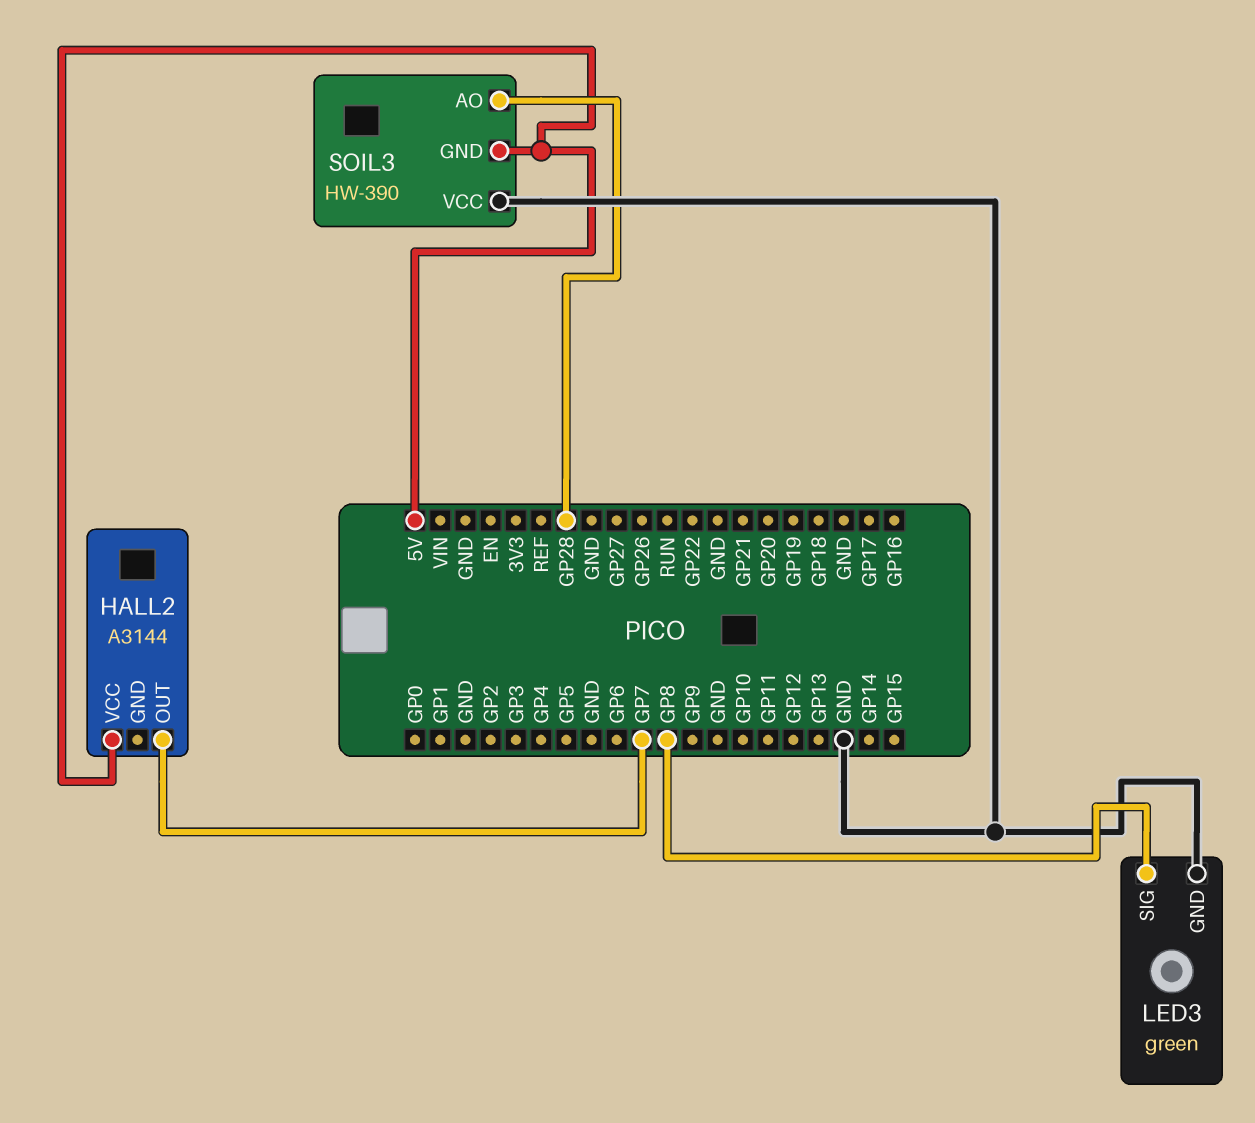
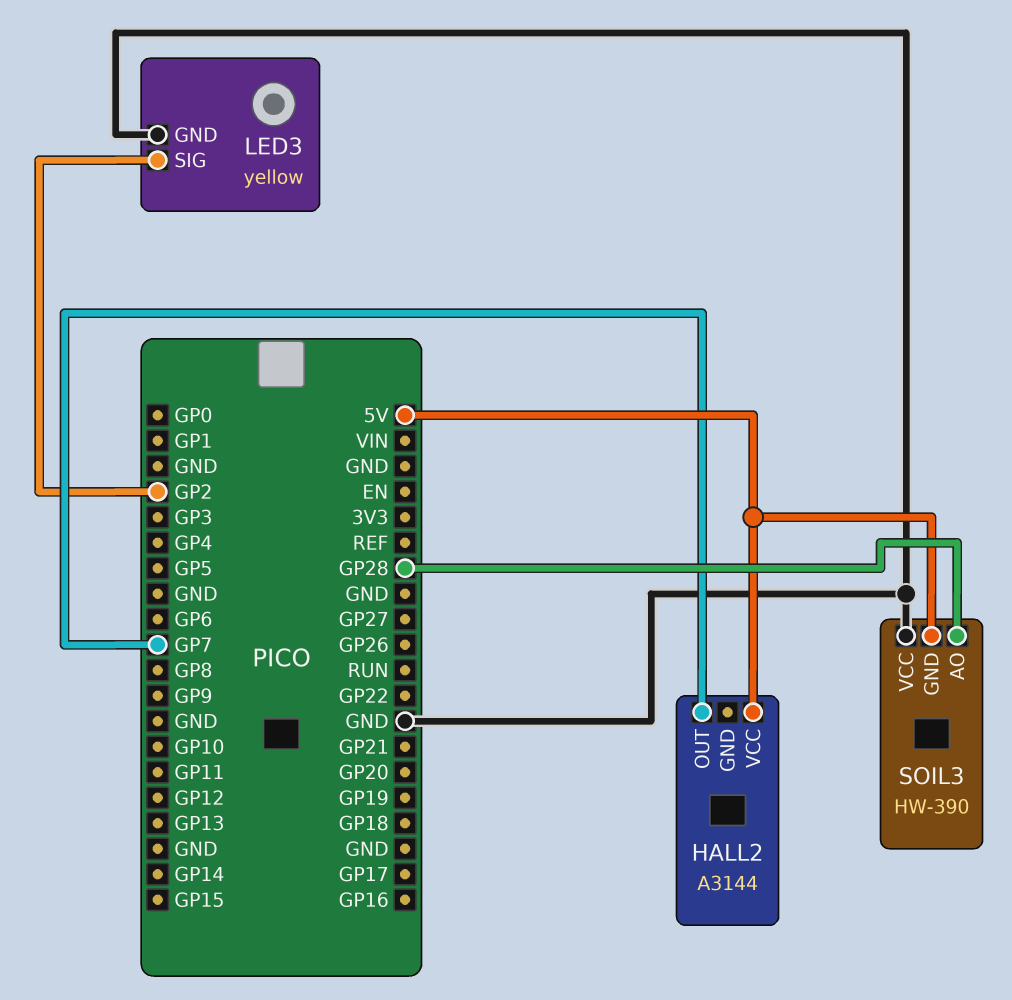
LED3: green -> yellow
LED3 pin SIG: GP8 -> GP2

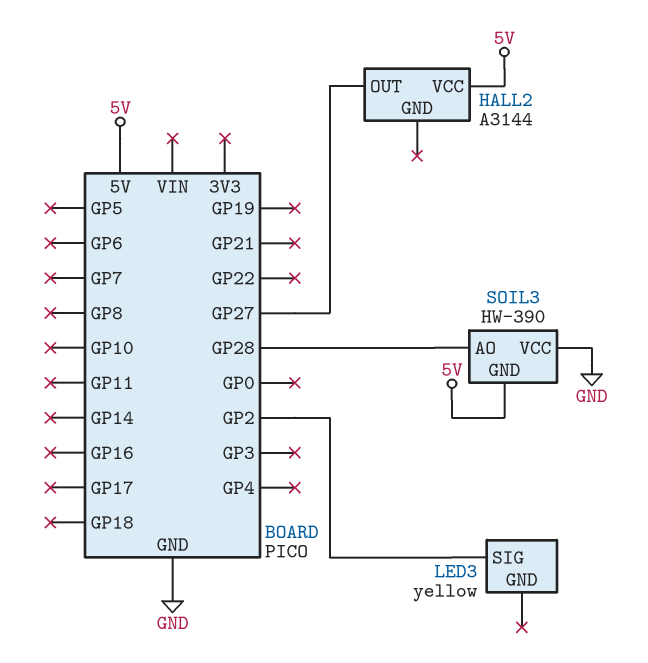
HALL2 pin OUT: GP7 -> GP27
LED3 pin GND: GND -> none

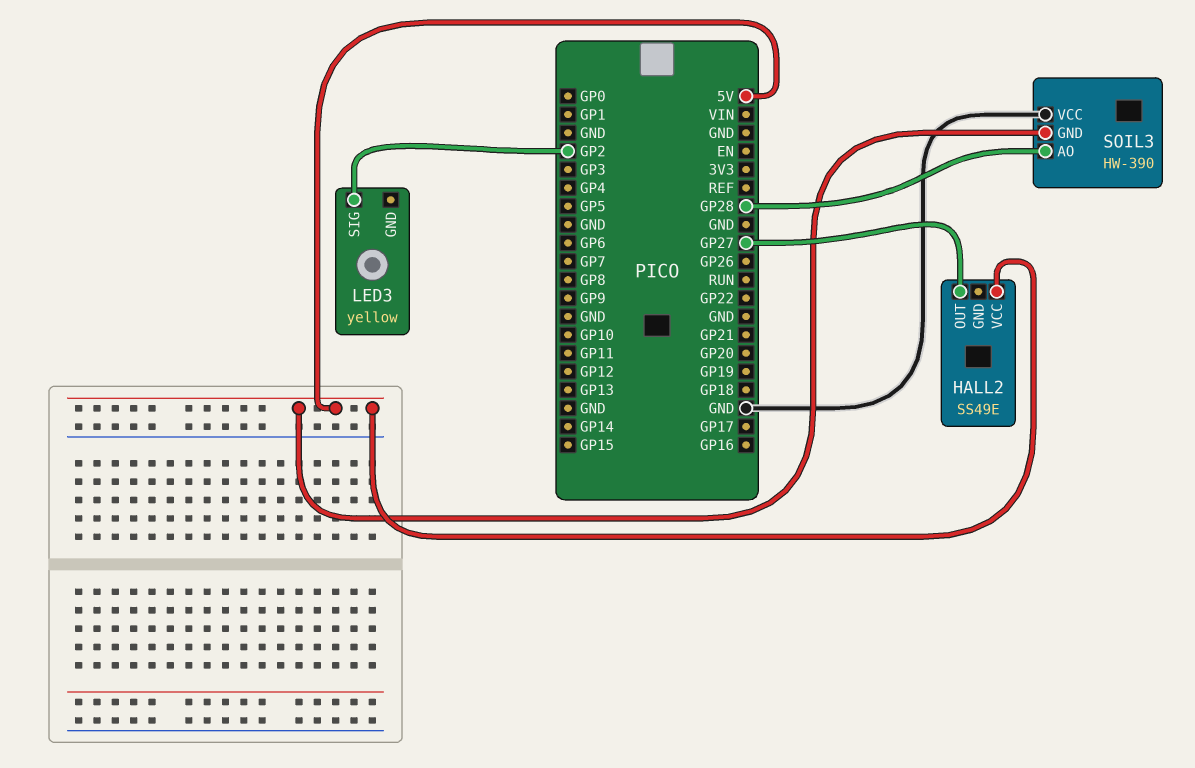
HALL2: A3144 -> SS49E

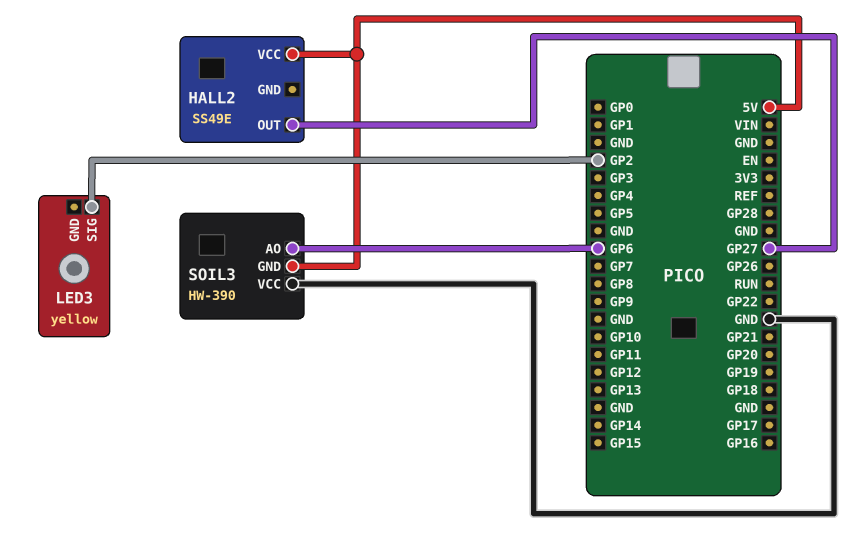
SOIL3 pin AO: GP28 -> GP6

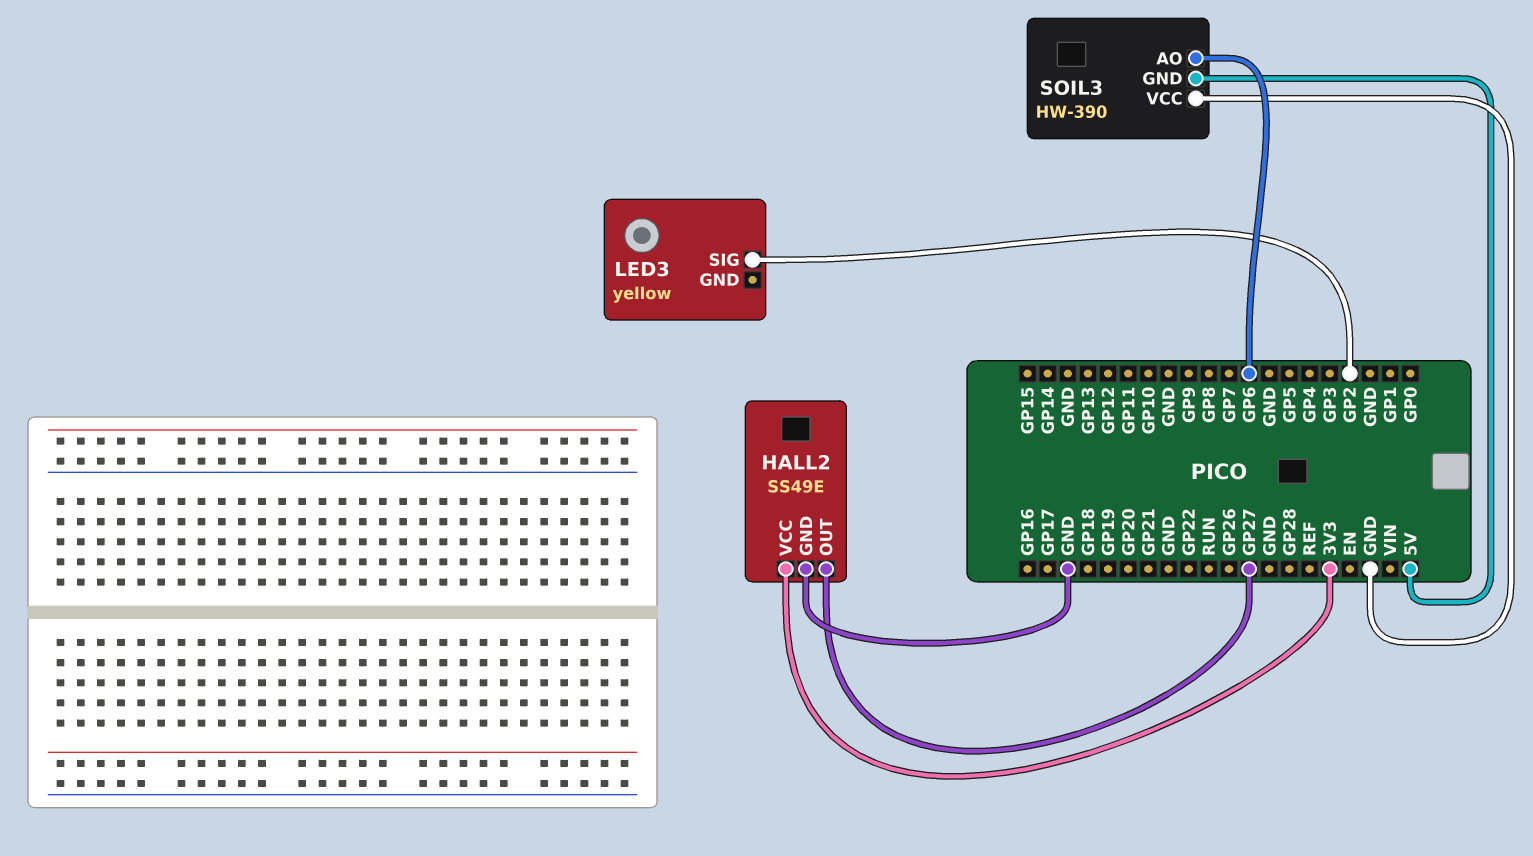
HALL2 pin GND: none -> GND
HALL2 pin VCC: 5V -> 3V3

